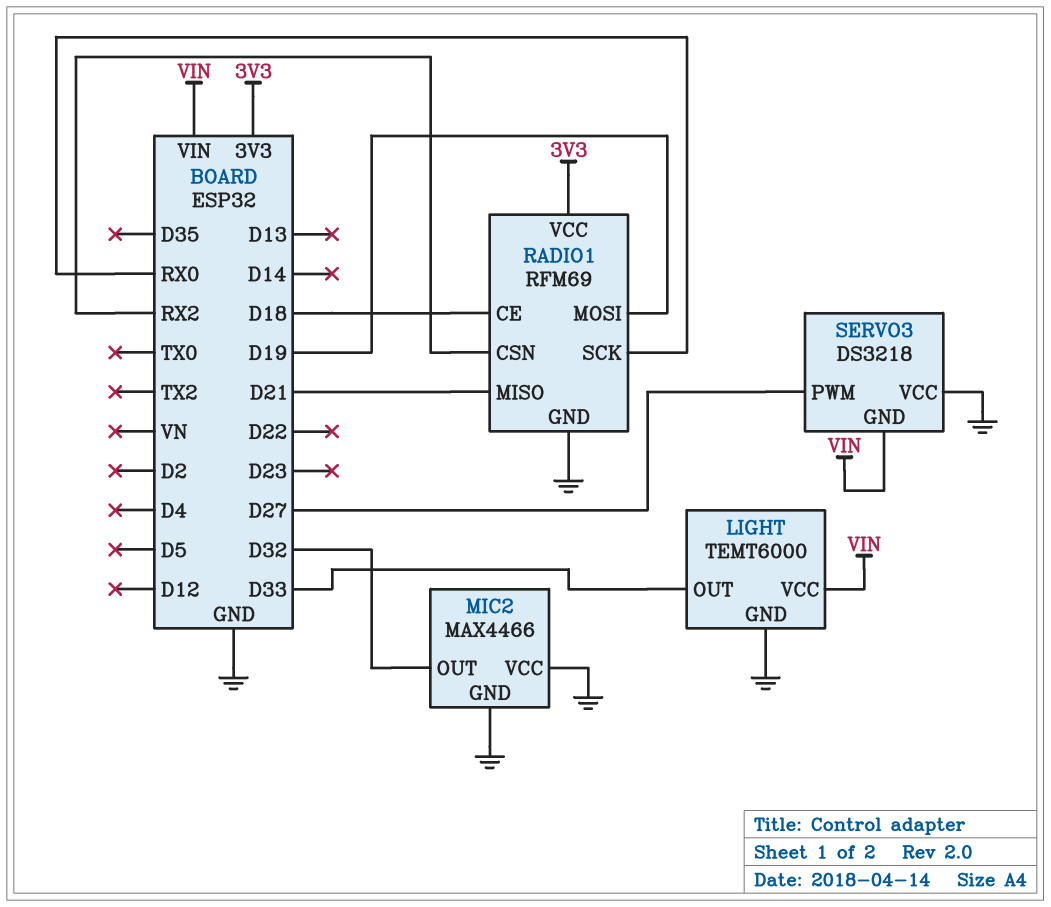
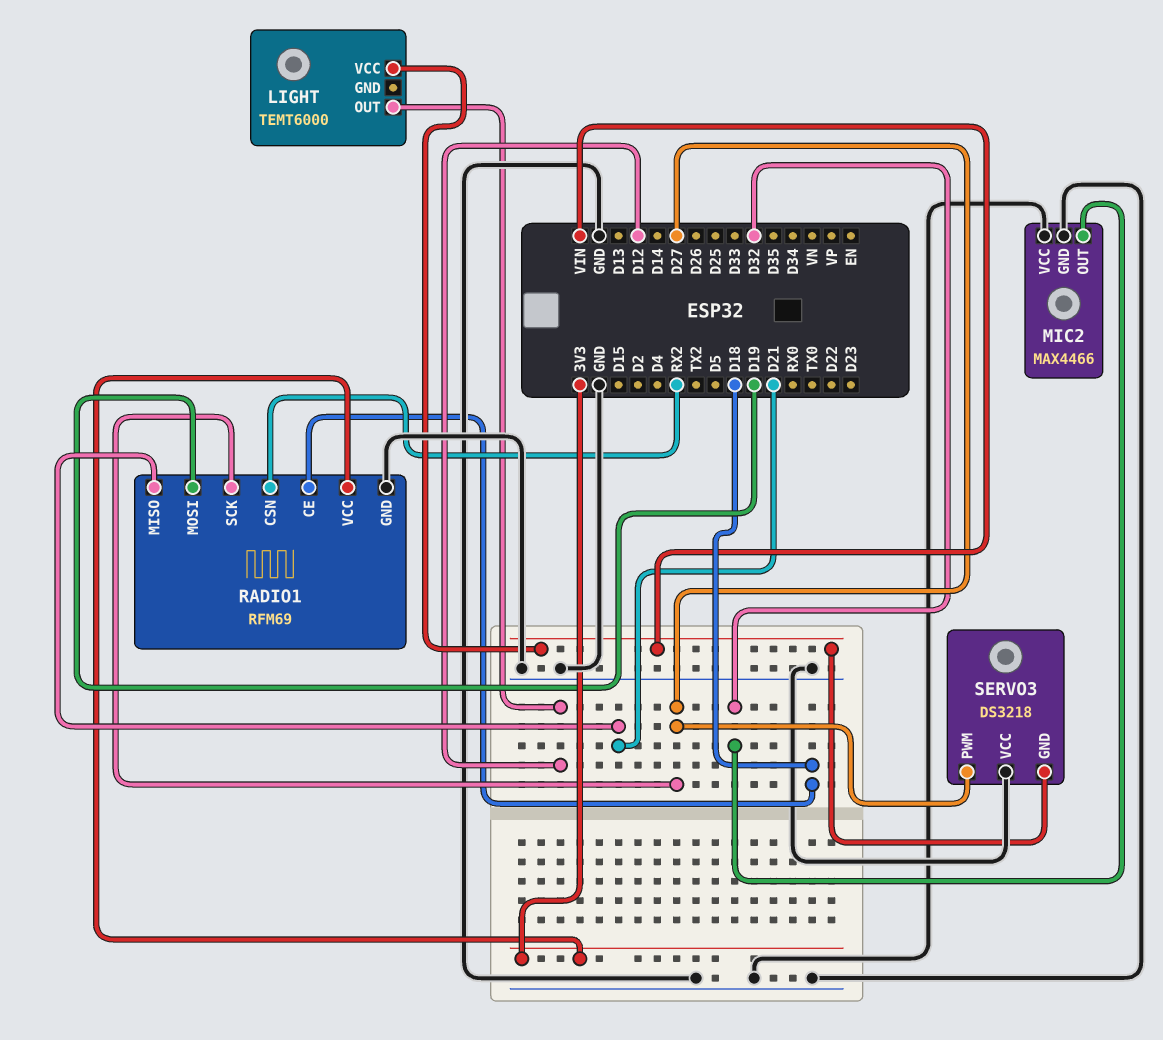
LIGHT pin GND: GND -> none
LIGHT pin OUT: D33 -> D12
RADIO1 pin SCK: RX0 -> D27

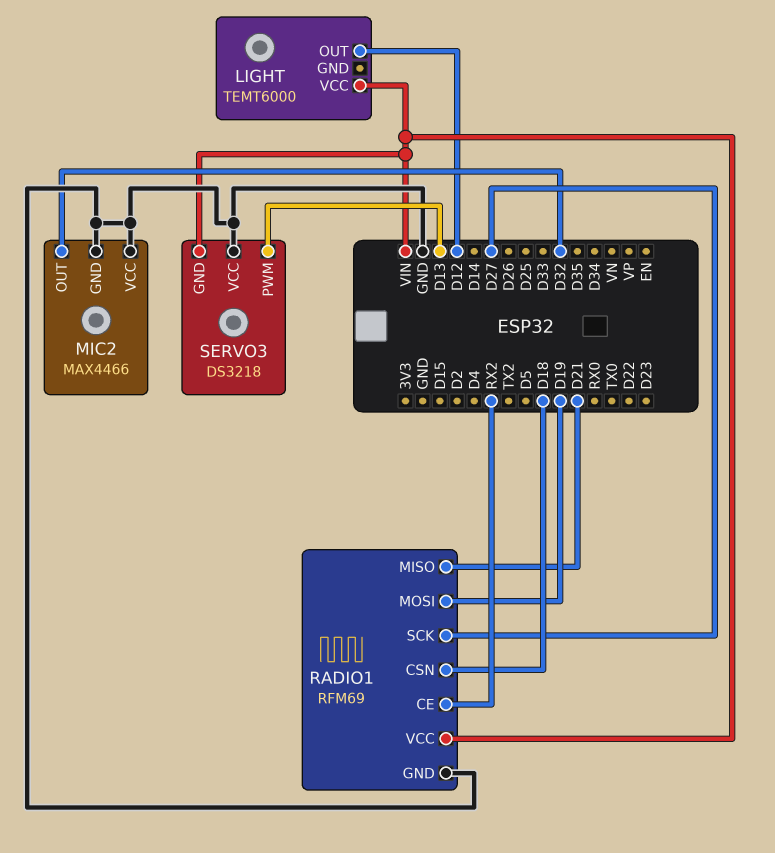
RADIO1 pin CE: D18 -> RX2
RADIO1 pin CSN: RX2 -> D18
RADIO1 pin VCC: 3V3 -> VIN
SERVO3 pin PWM: D27 -> D13

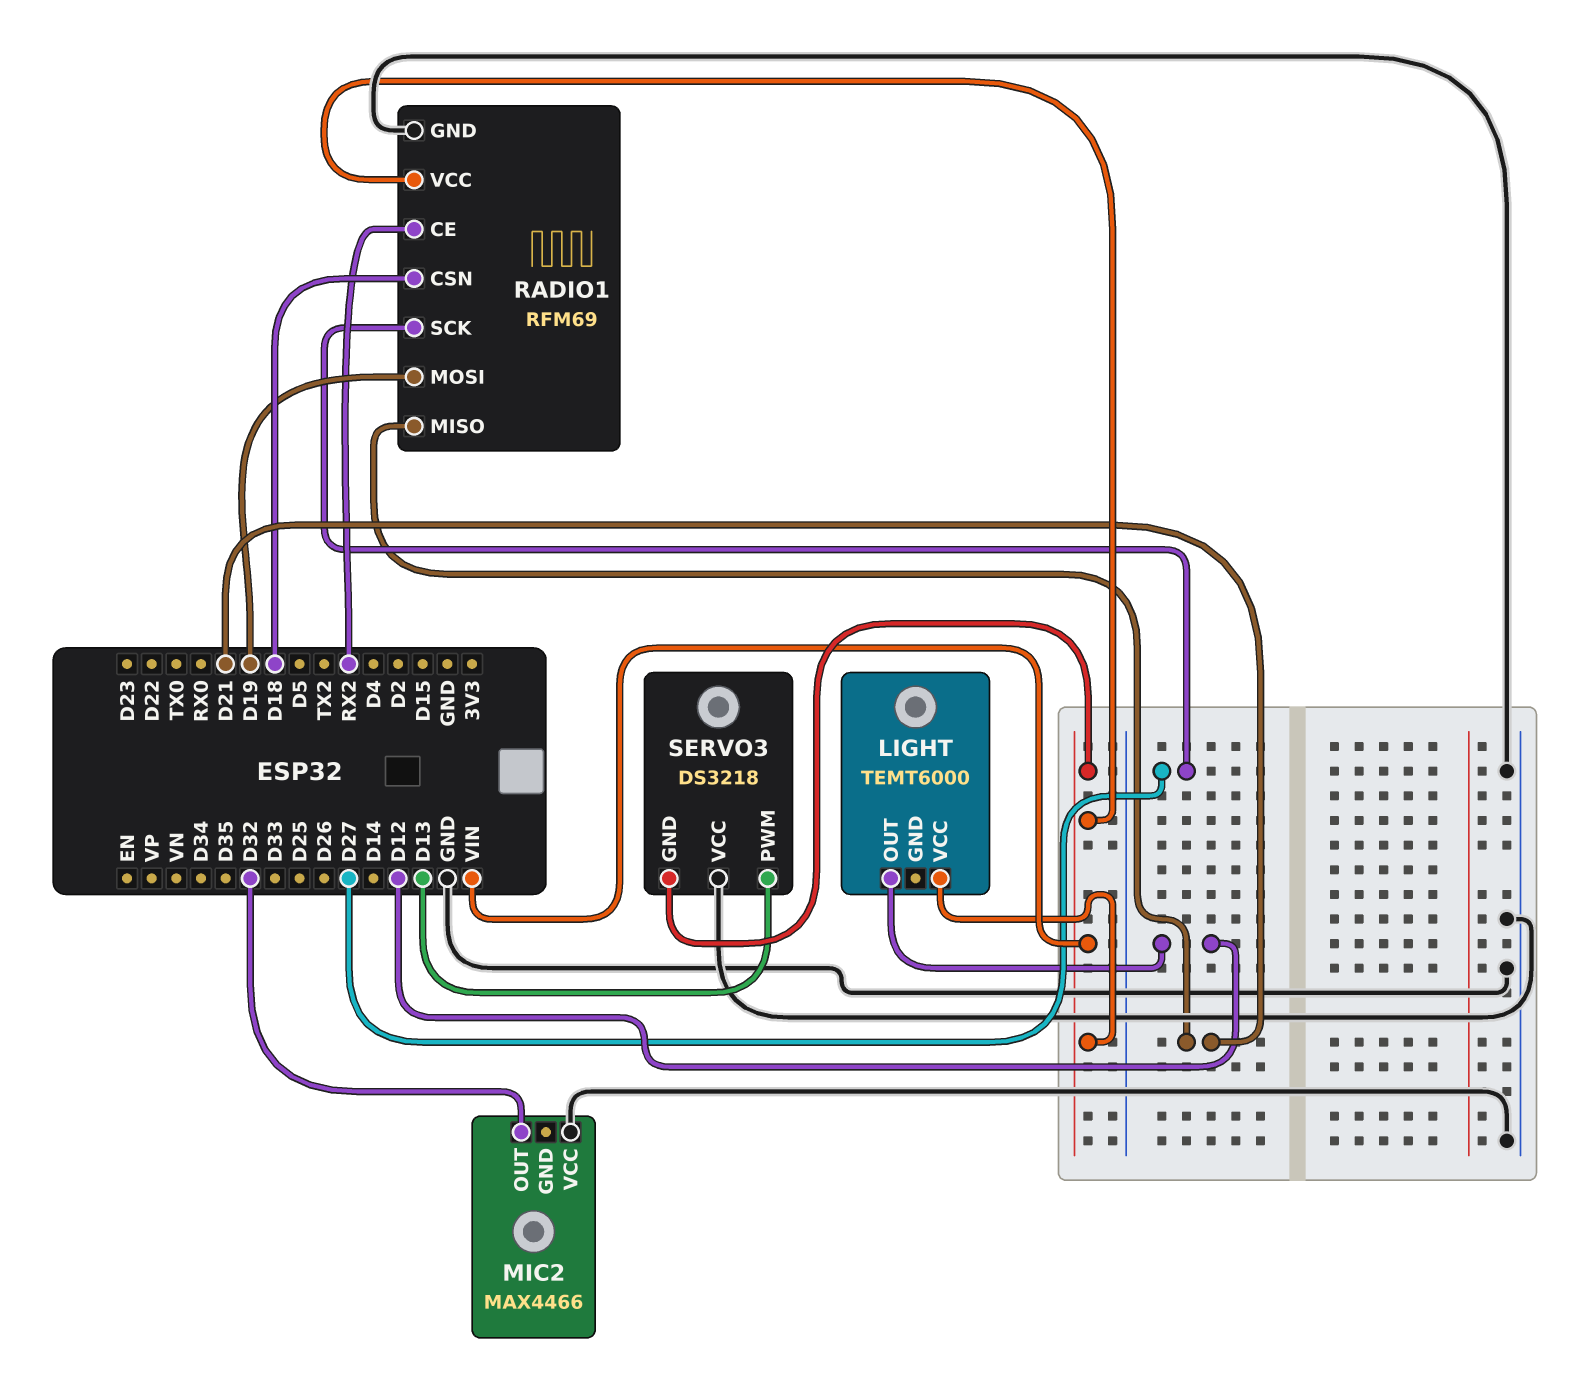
MIC2 pin GND: GND -> none

